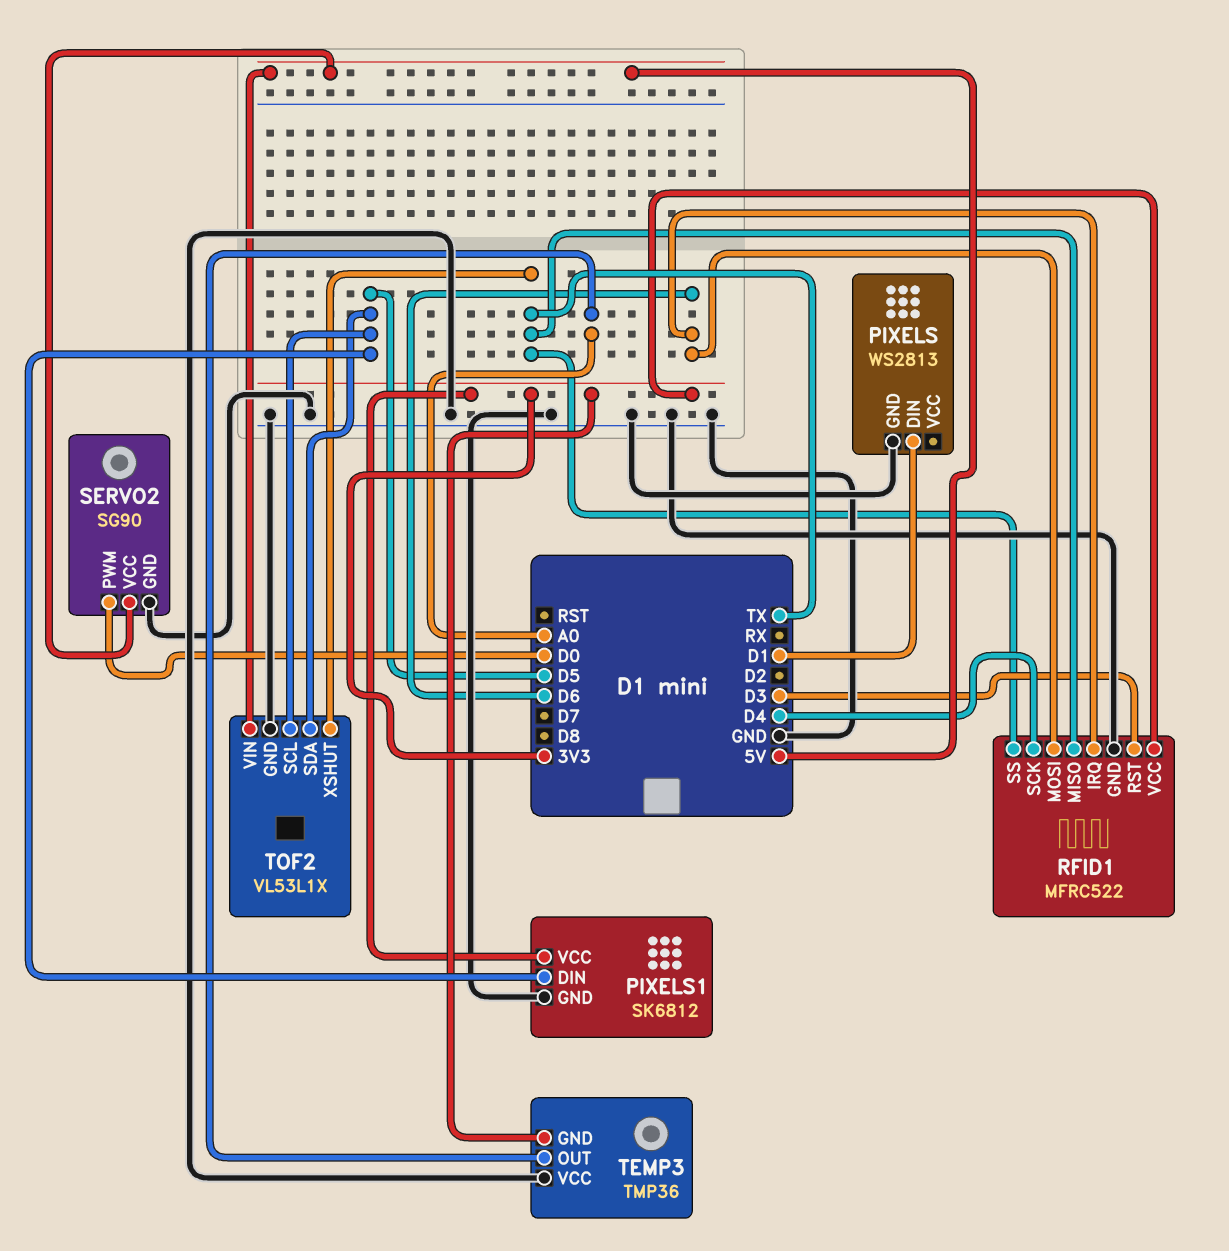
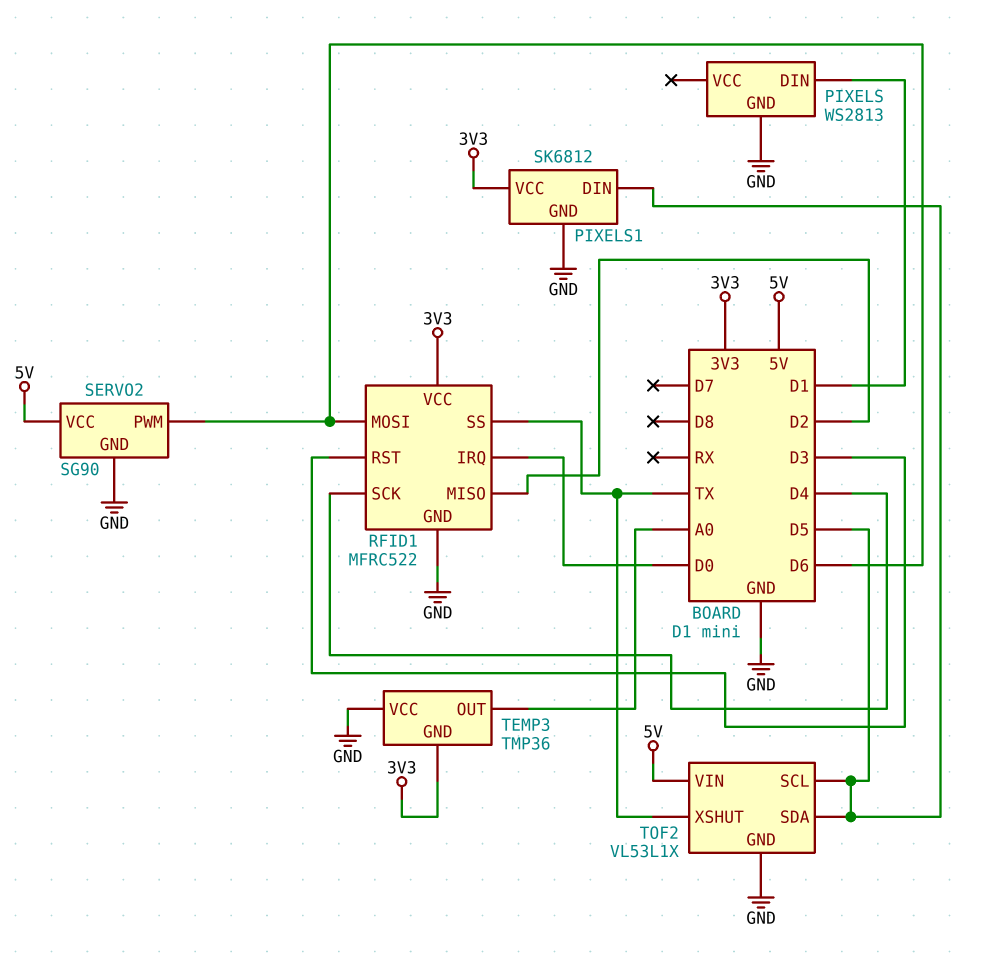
RFID1 pin IRQ: D6 -> D0
RFID1 pin MISO: TX -> D2
SERVO2 pin PWM: D0 -> D6

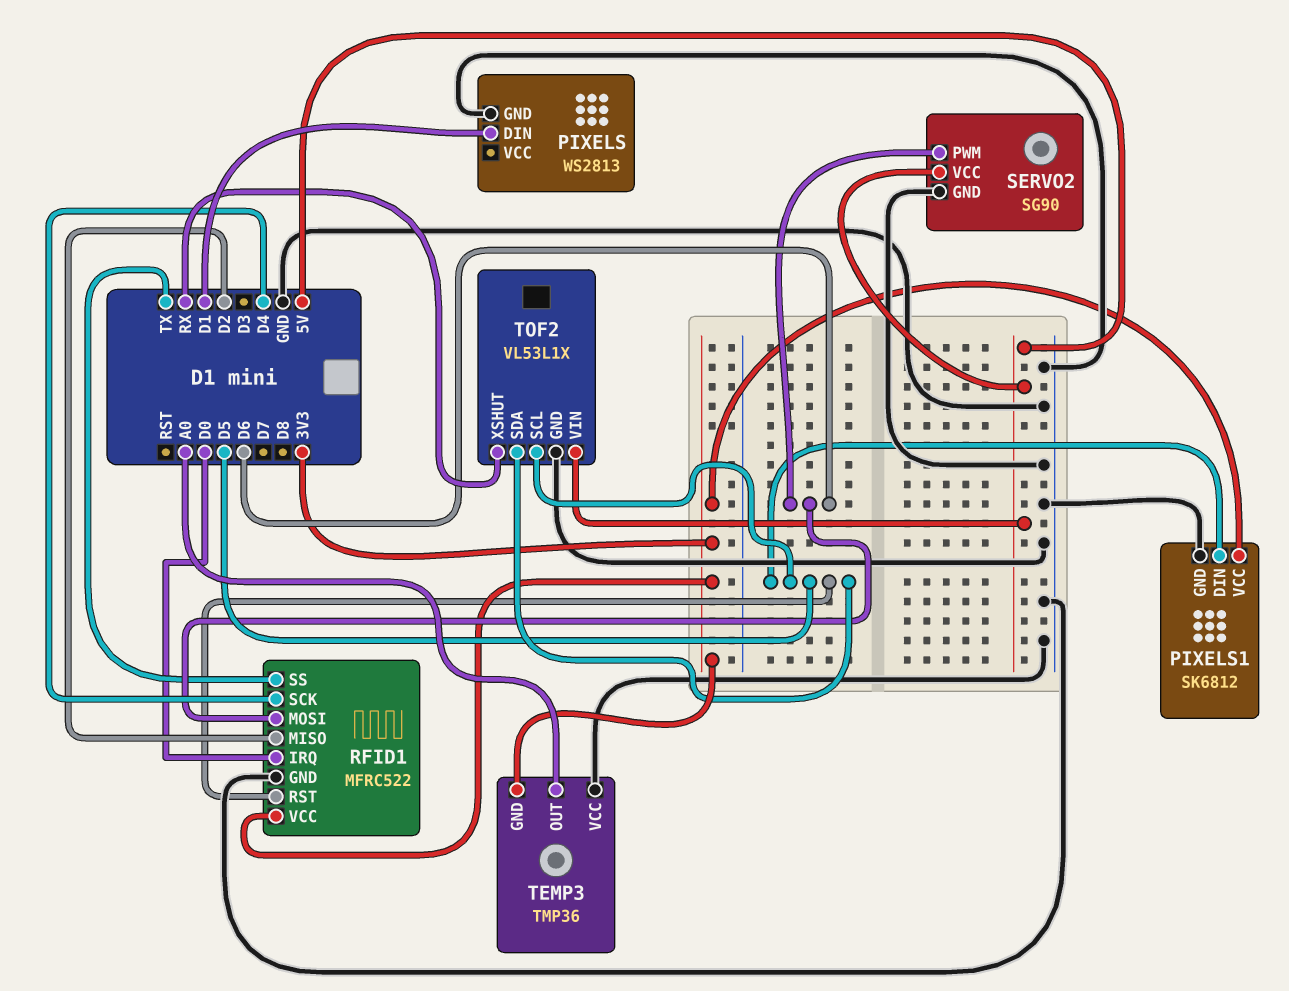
RFID1 pin RST: D3 -> D5
TOF2 pin XSHUT: TX -> RX

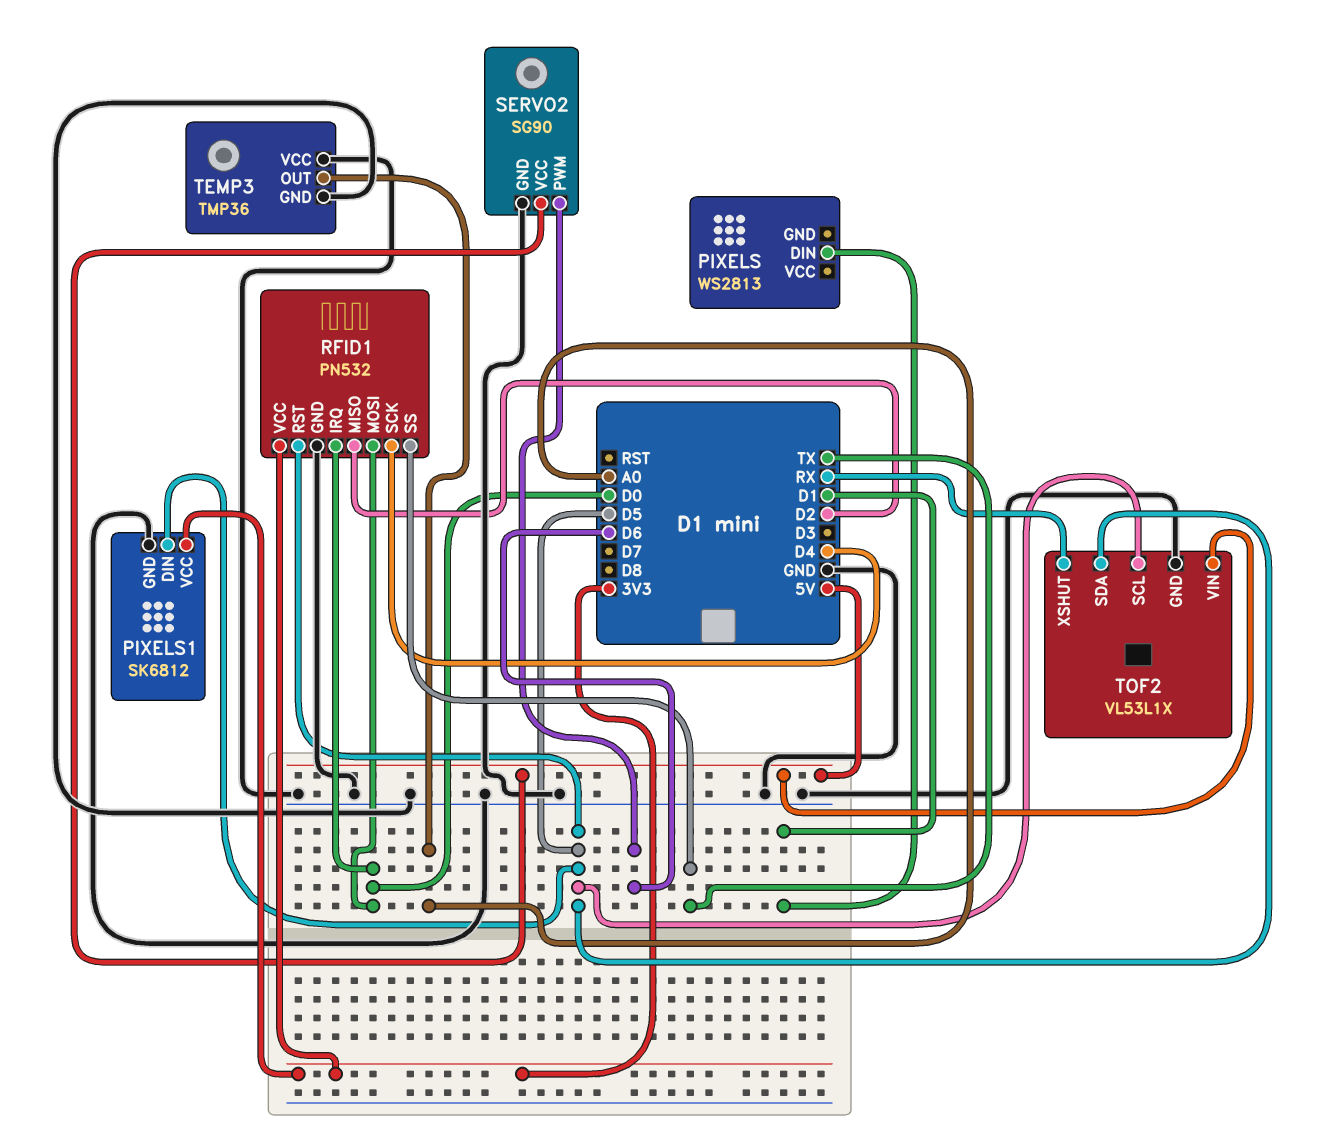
PIXELS pin GND: GND -> none
RFID1: MFRC522 -> PN532
RFID1 pin MOSI: D6 -> D0
TEMP3 pin GND: 3V3 -> GND

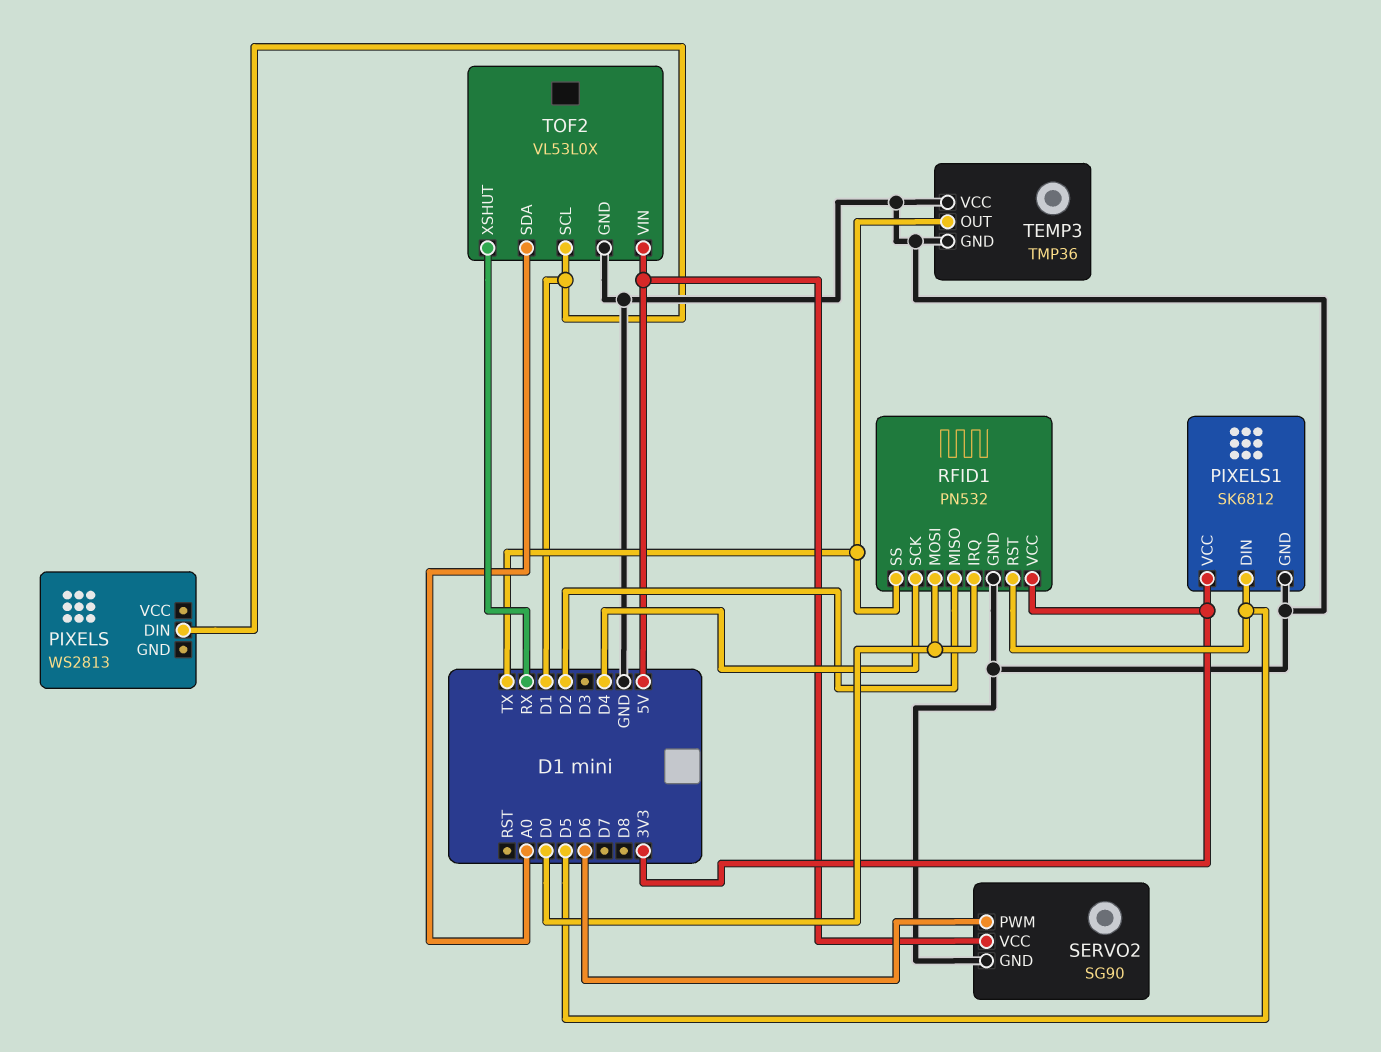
TEMP3 pin OUT: A0 -> TX
TOF2: VL53L1X -> VL53L0X
TOF2 pin SCL: D5 -> D1
TOF2 pin SDA: D5 -> A0

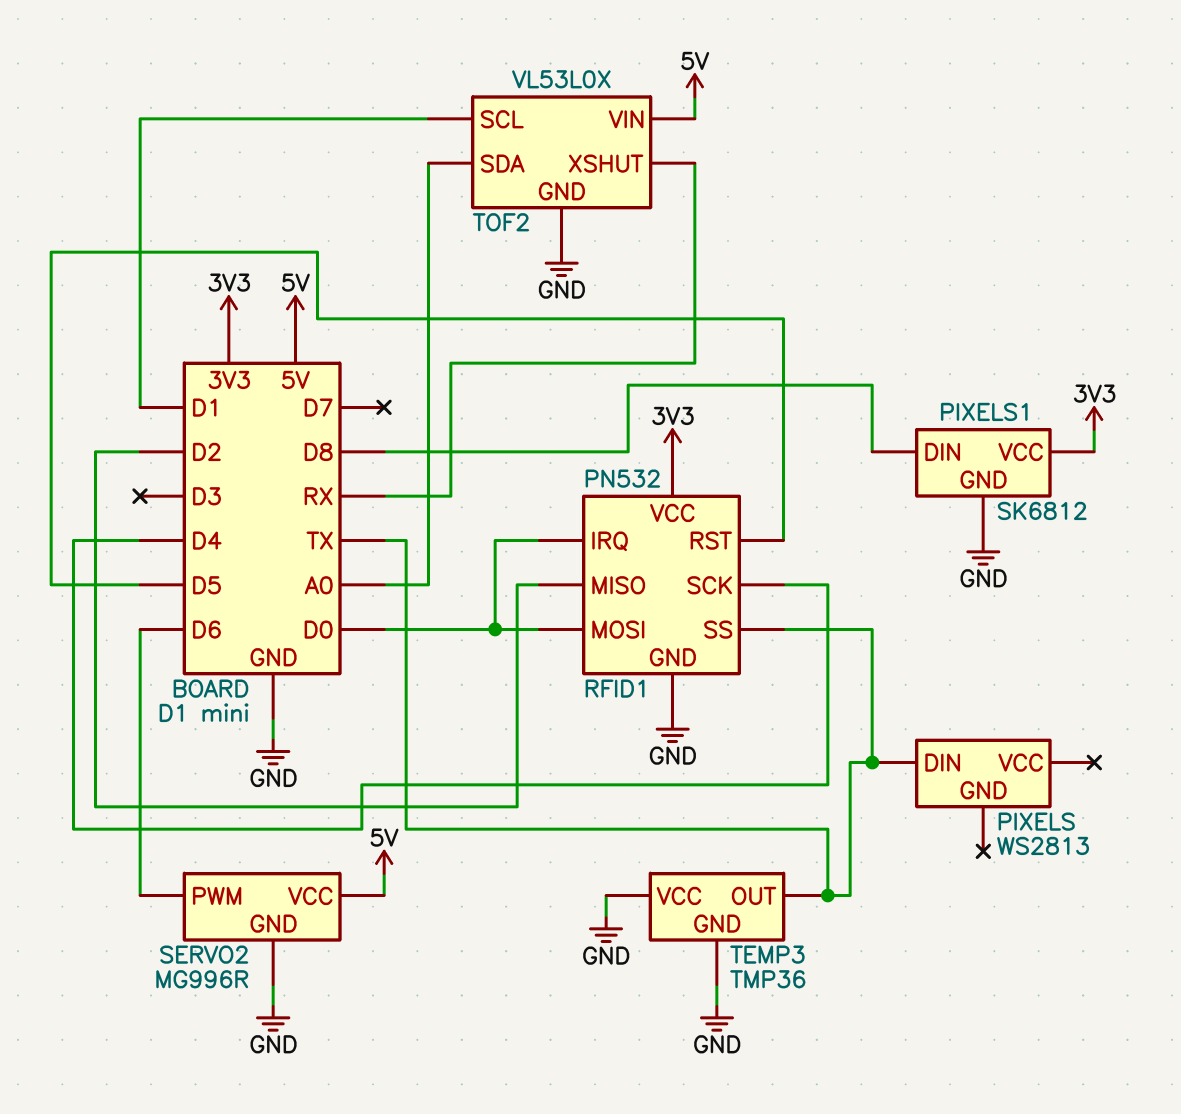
PIXELS pin DIN: D1 -> TX
PIXELS1 pin DIN: D5 -> D8
SERVO2: SG90 -> MG996R

